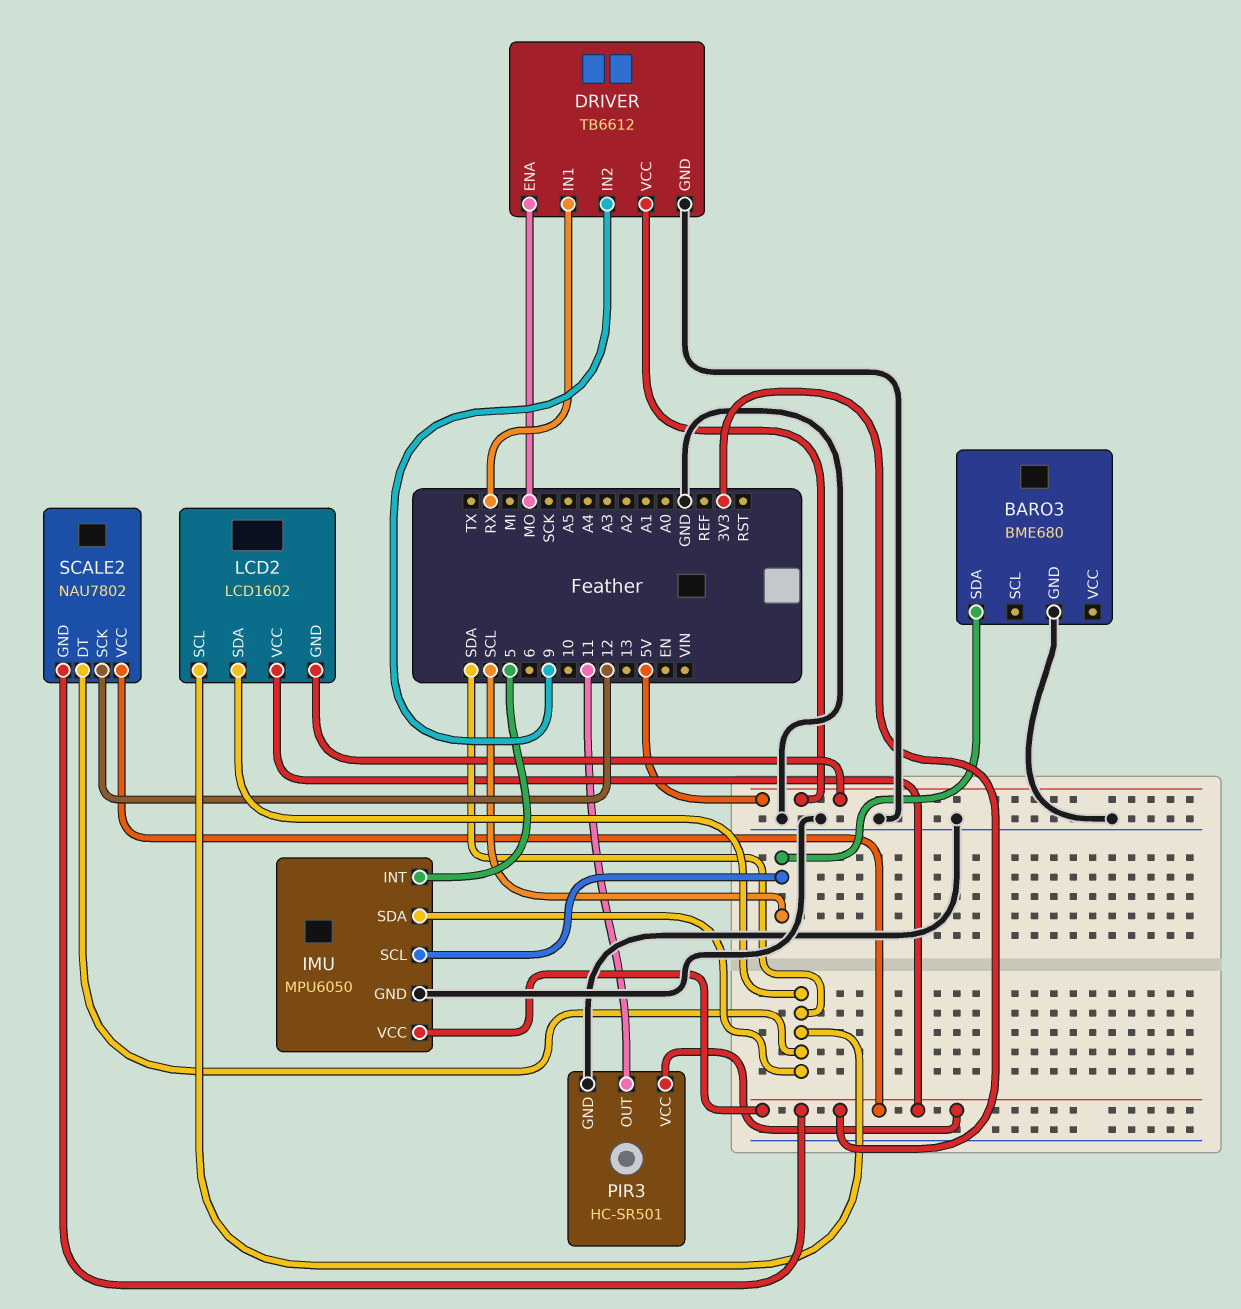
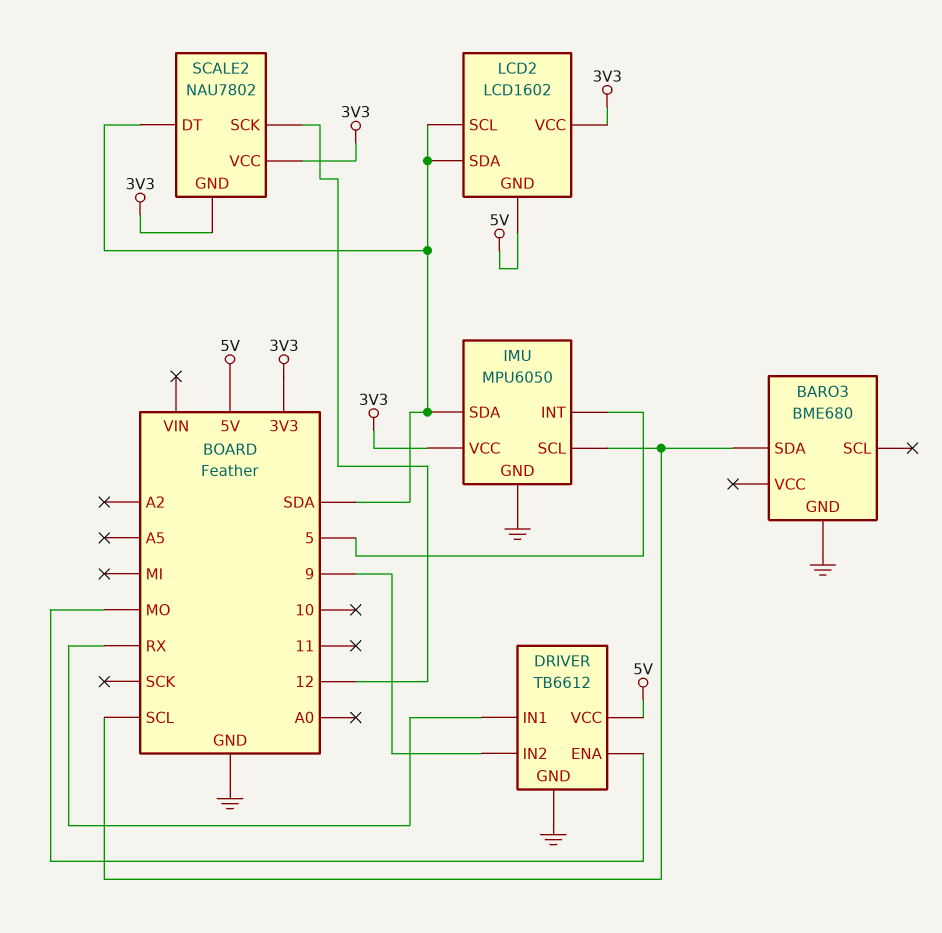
PIR3: HC-SR501 -> none
PIR3 pin GND: GND -> none
PIR3 pin OUT: 11 -> none
PIR3 pin VCC: 3V3 -> none

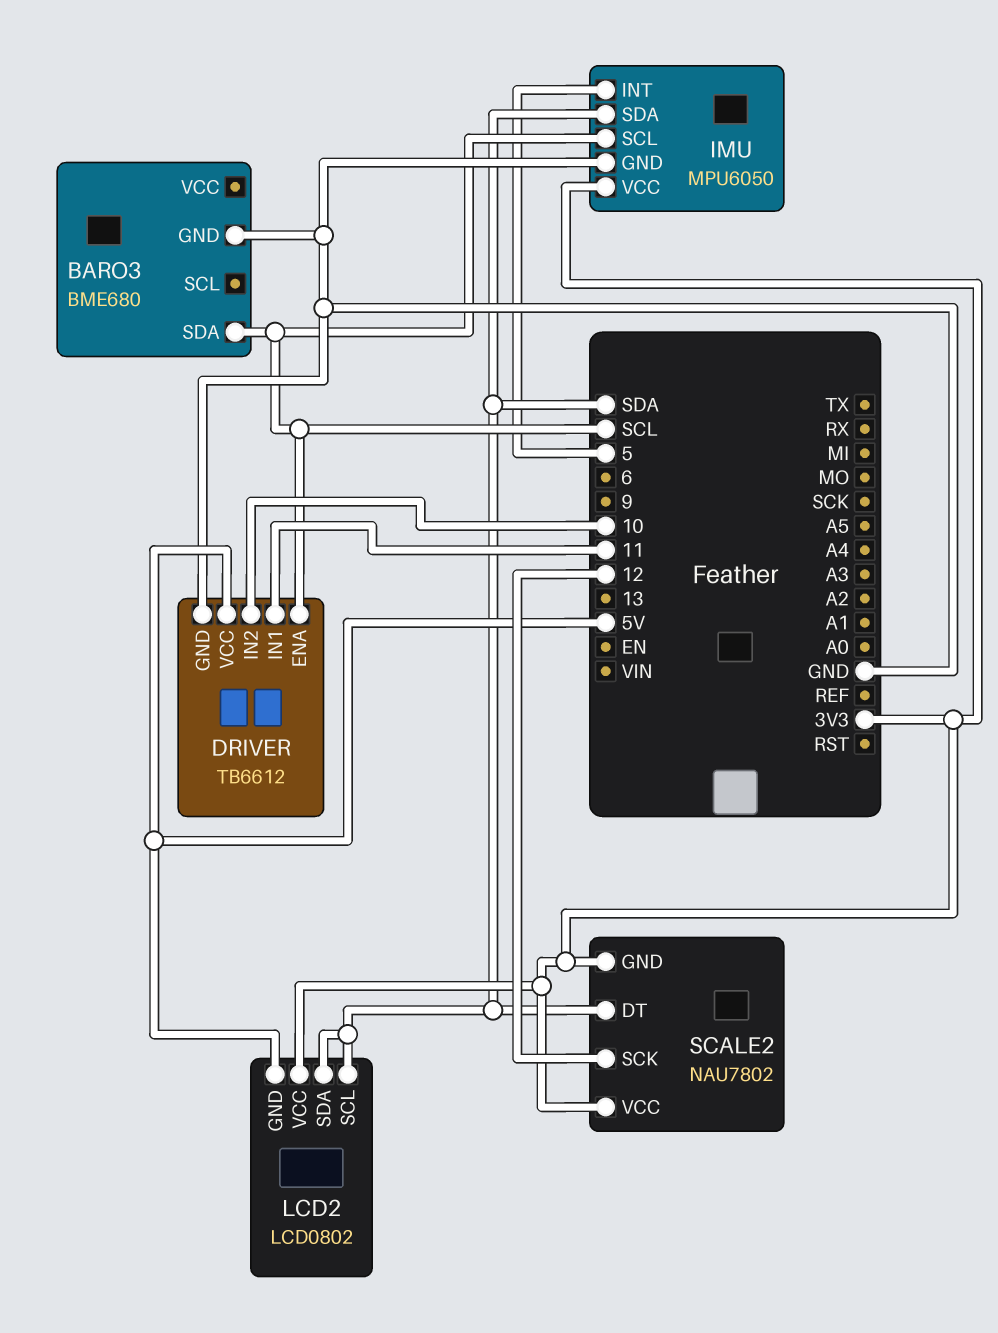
DRIVER pin ENA: MO -> SCL
DRIVER pin IN1: RX -> 11
DRIVER pin IN2: 9 -> 10
LCD2: LCD1602 -> LCD0802

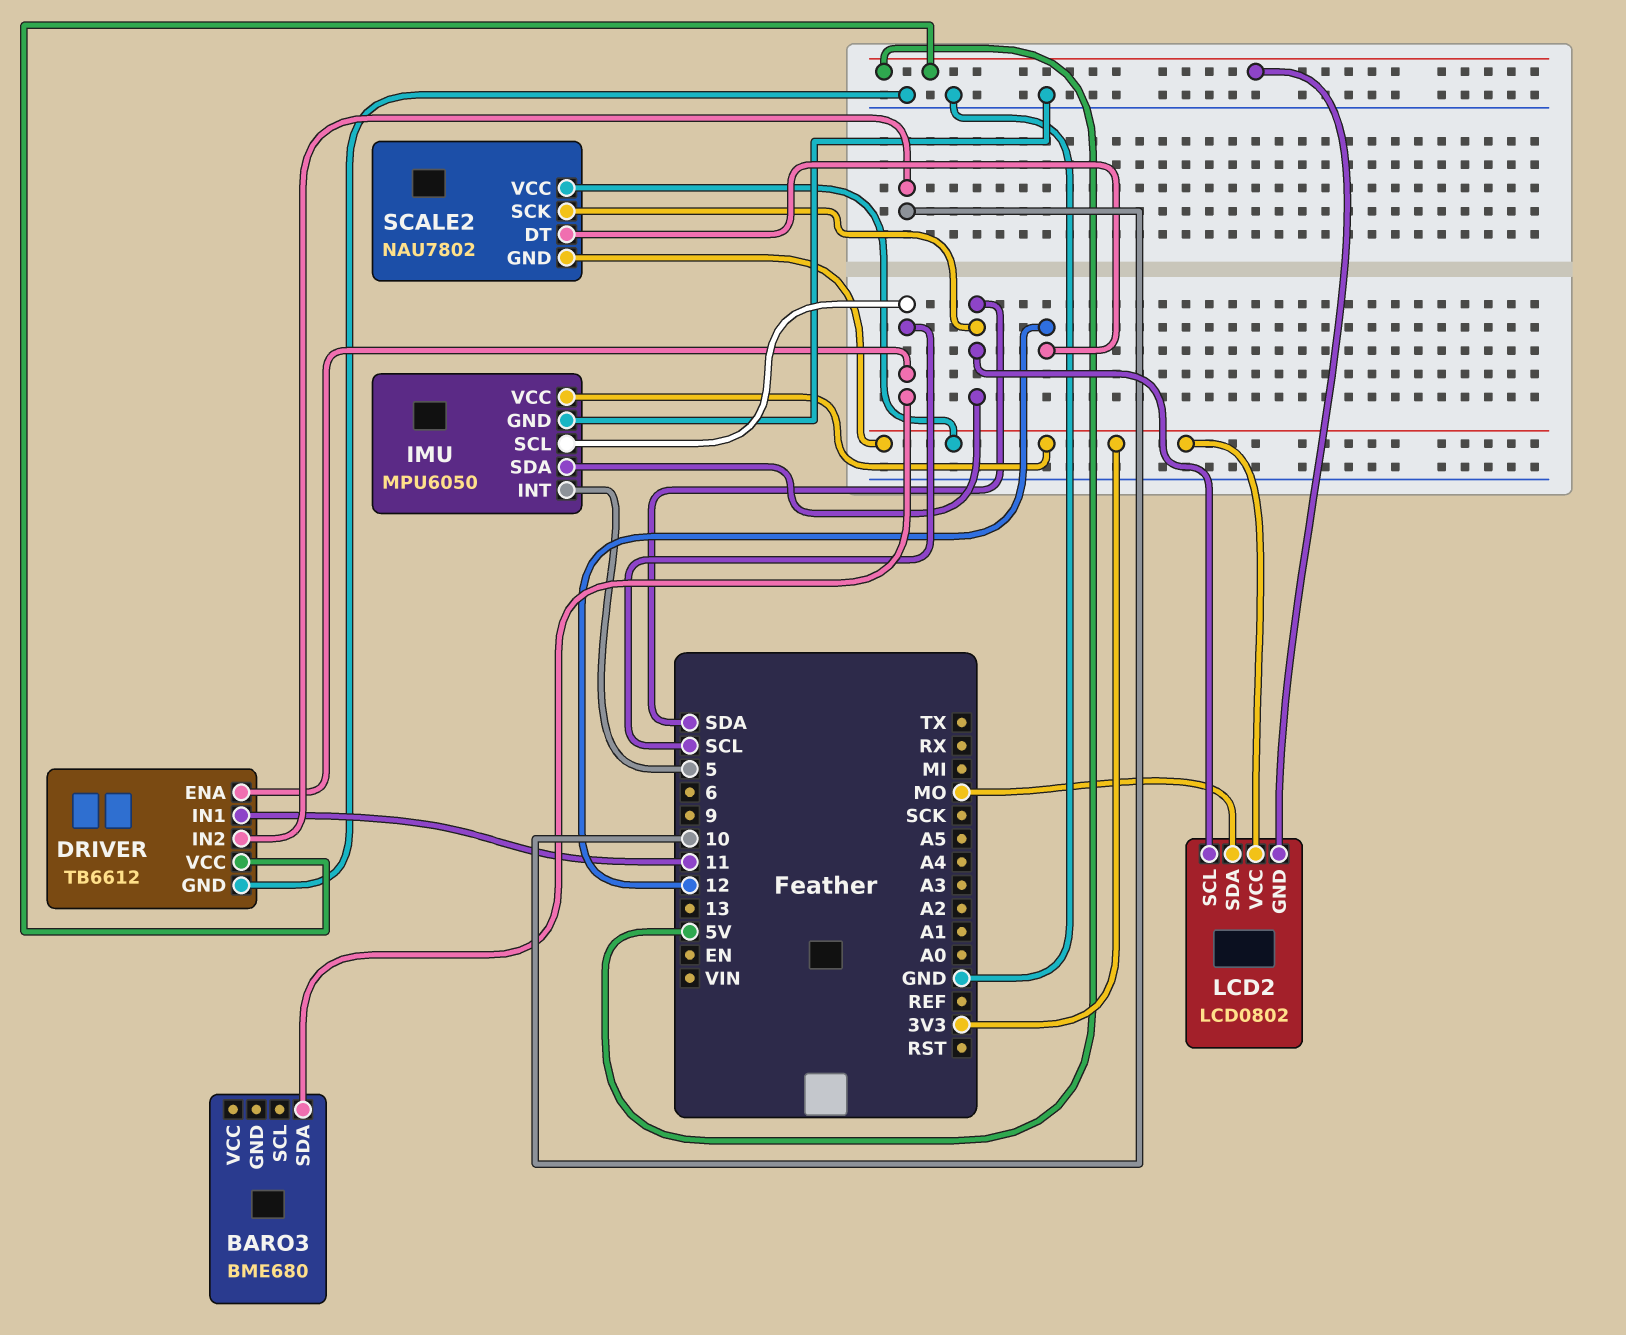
BARO3 pin GND: GND -> none
LCD2 pin SDA: SDA -> MO
SCALE2 pin DT: SDA -> 12
SCALE2 pin SCK: 12 -> SDA

